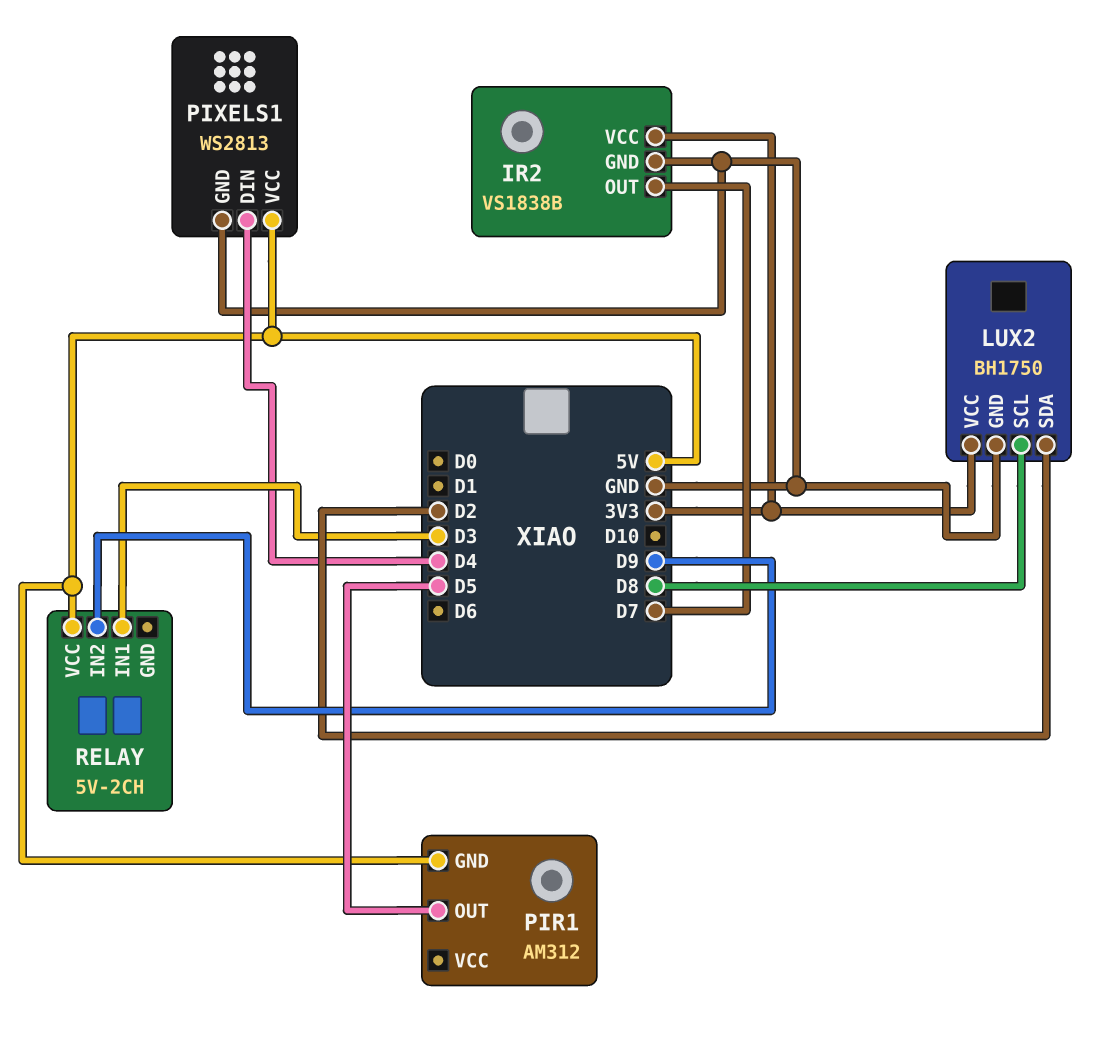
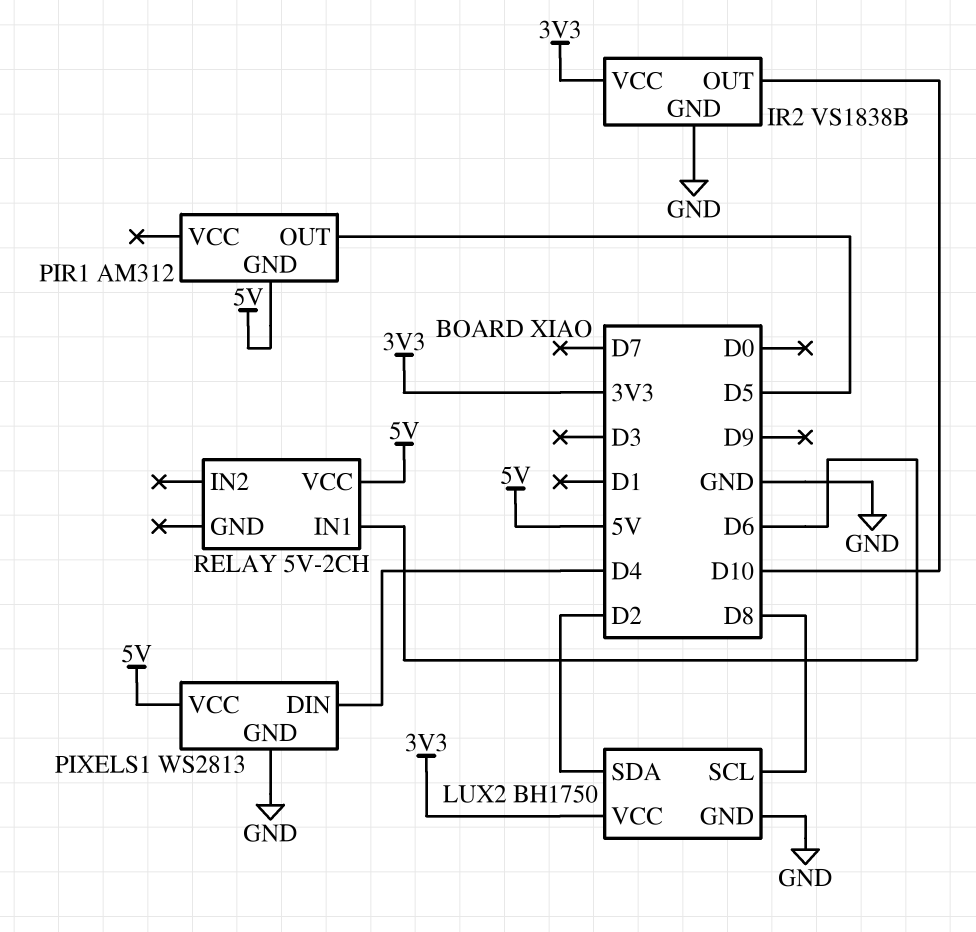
IR2 pin OUT: D7 -> D10
RELAY pin IN1: D3 -> D6
RELAY pin IN2: D9 -> none

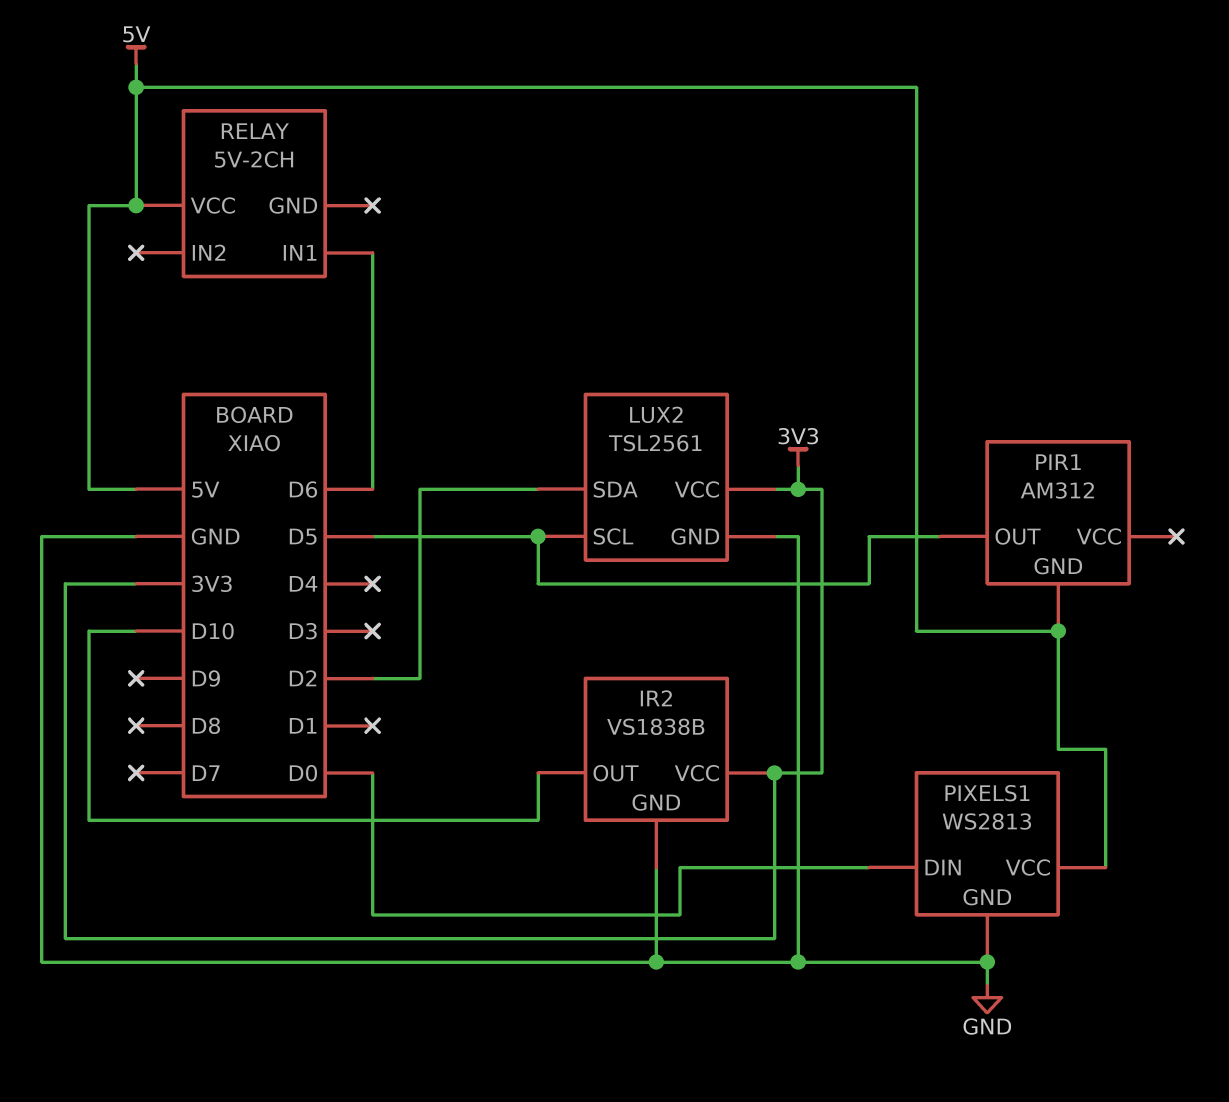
LUX2: BH1750 -> TSL2561
LUX2 pin SCL: D8 -> D5
PIXELS1 pin DIN: D4 -> D0

